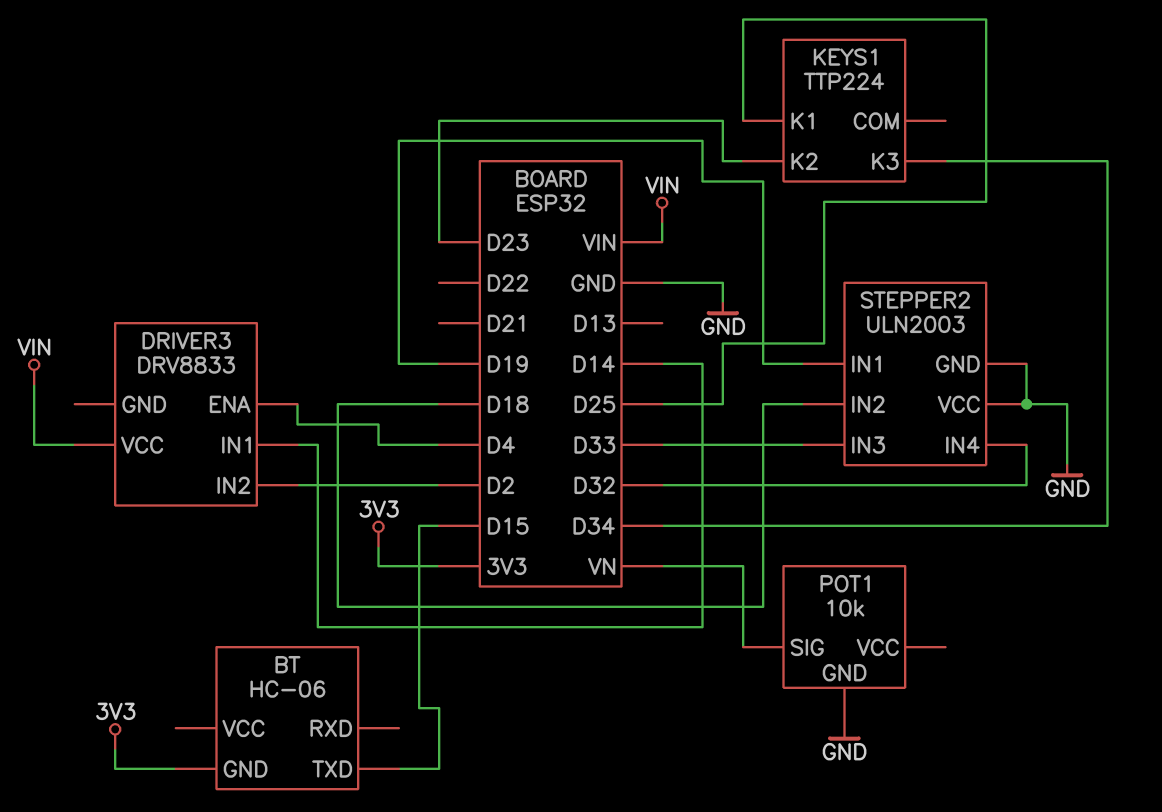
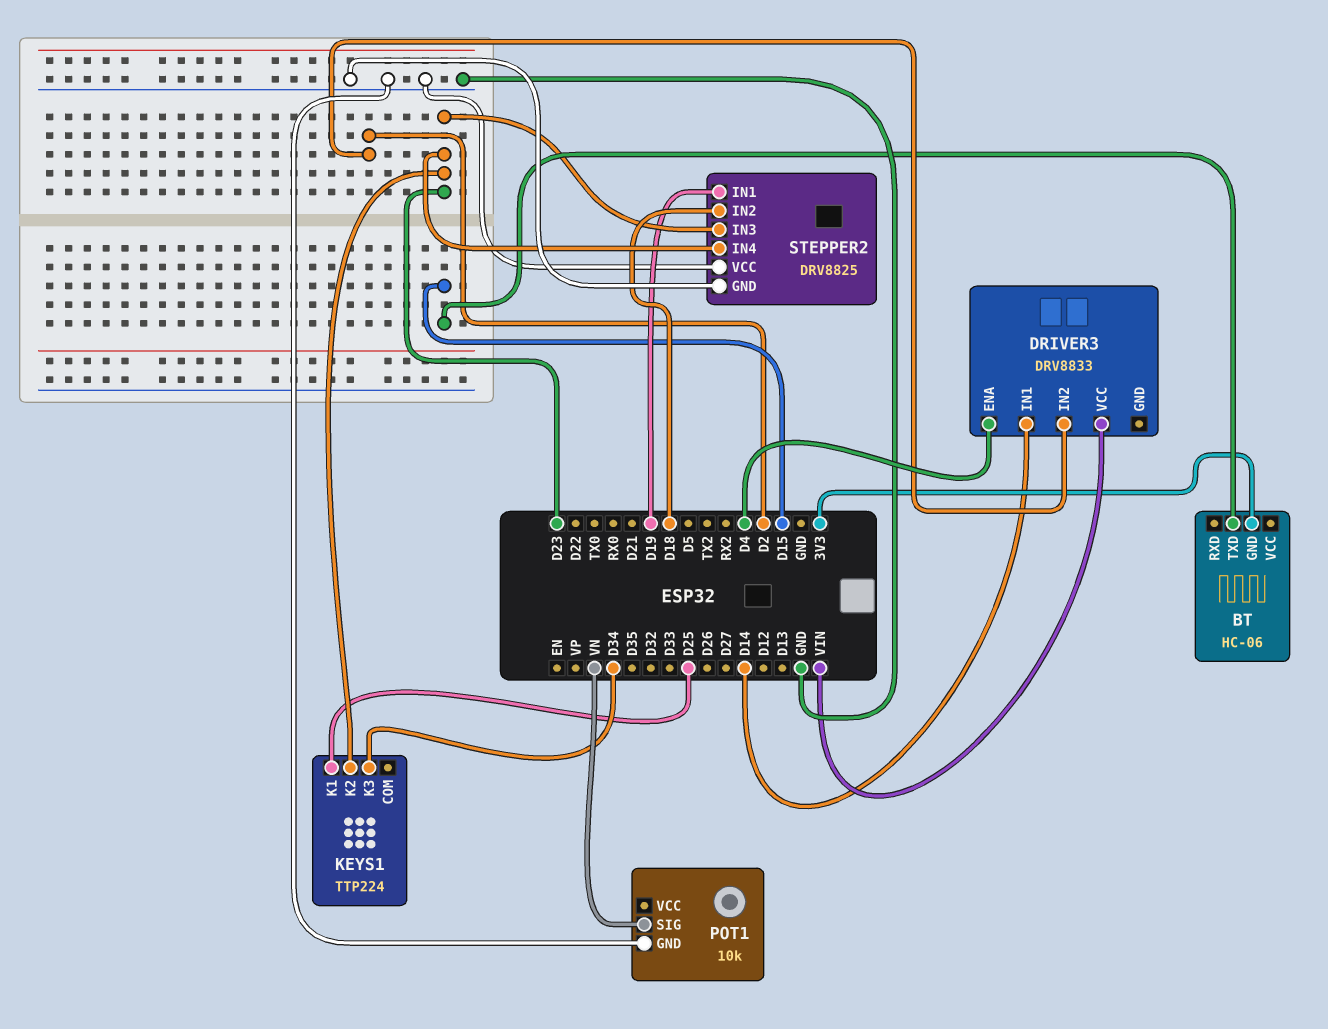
STEPPER2: ULN2003 -> DRV8825
STEPPER2 pin IN3: D33 -> D23
STEPPER2 pin IN4: D32 -> D23

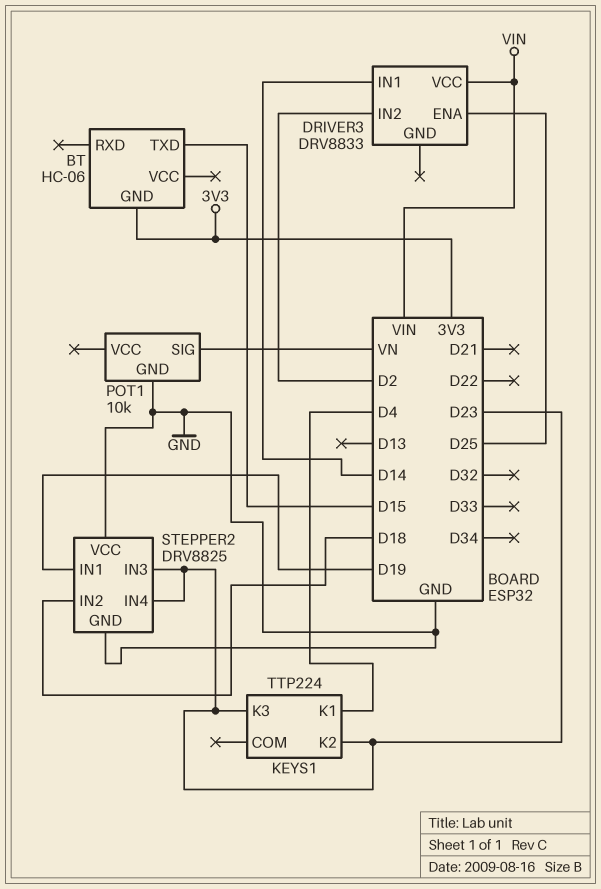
DRIVER3 pin ENA: D4 -> D25
KEYS1 pin K1: D25 -> D4
KEYS1 pin K3: D34 -> D23

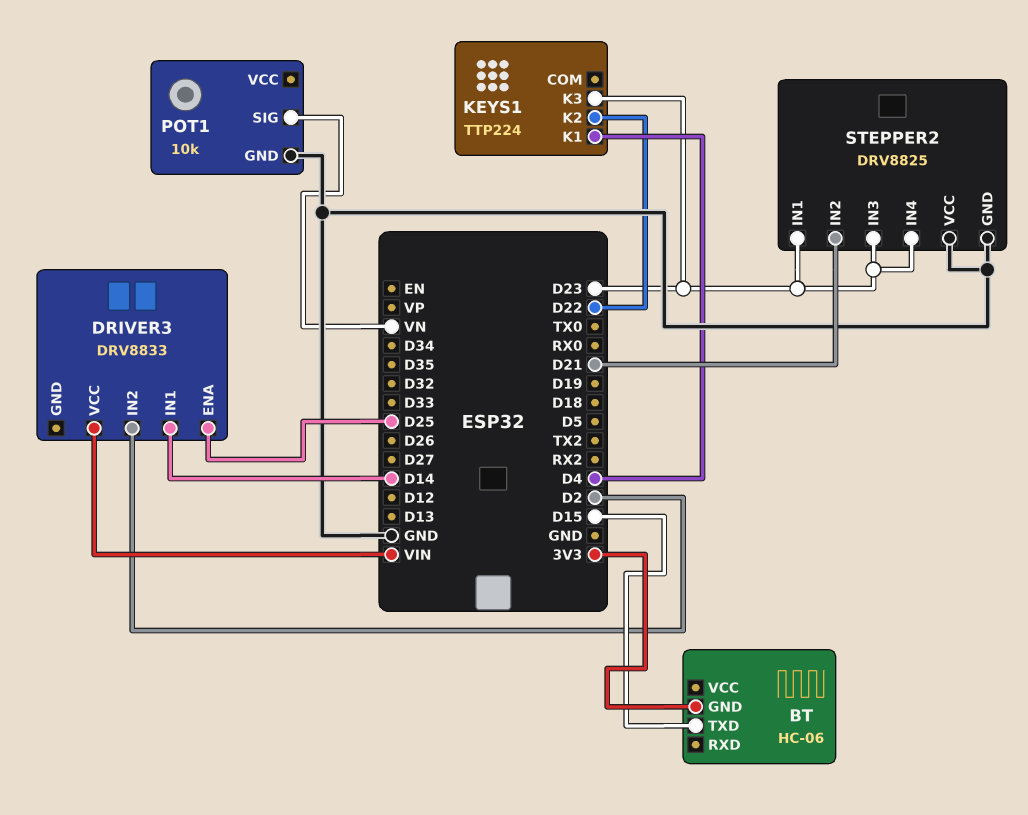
KEYS1 pin K2: D23 -> D22
STEPPER2 pin IN1: D19 -> D23
STEPPER2 pin IN2: D18 -> D21

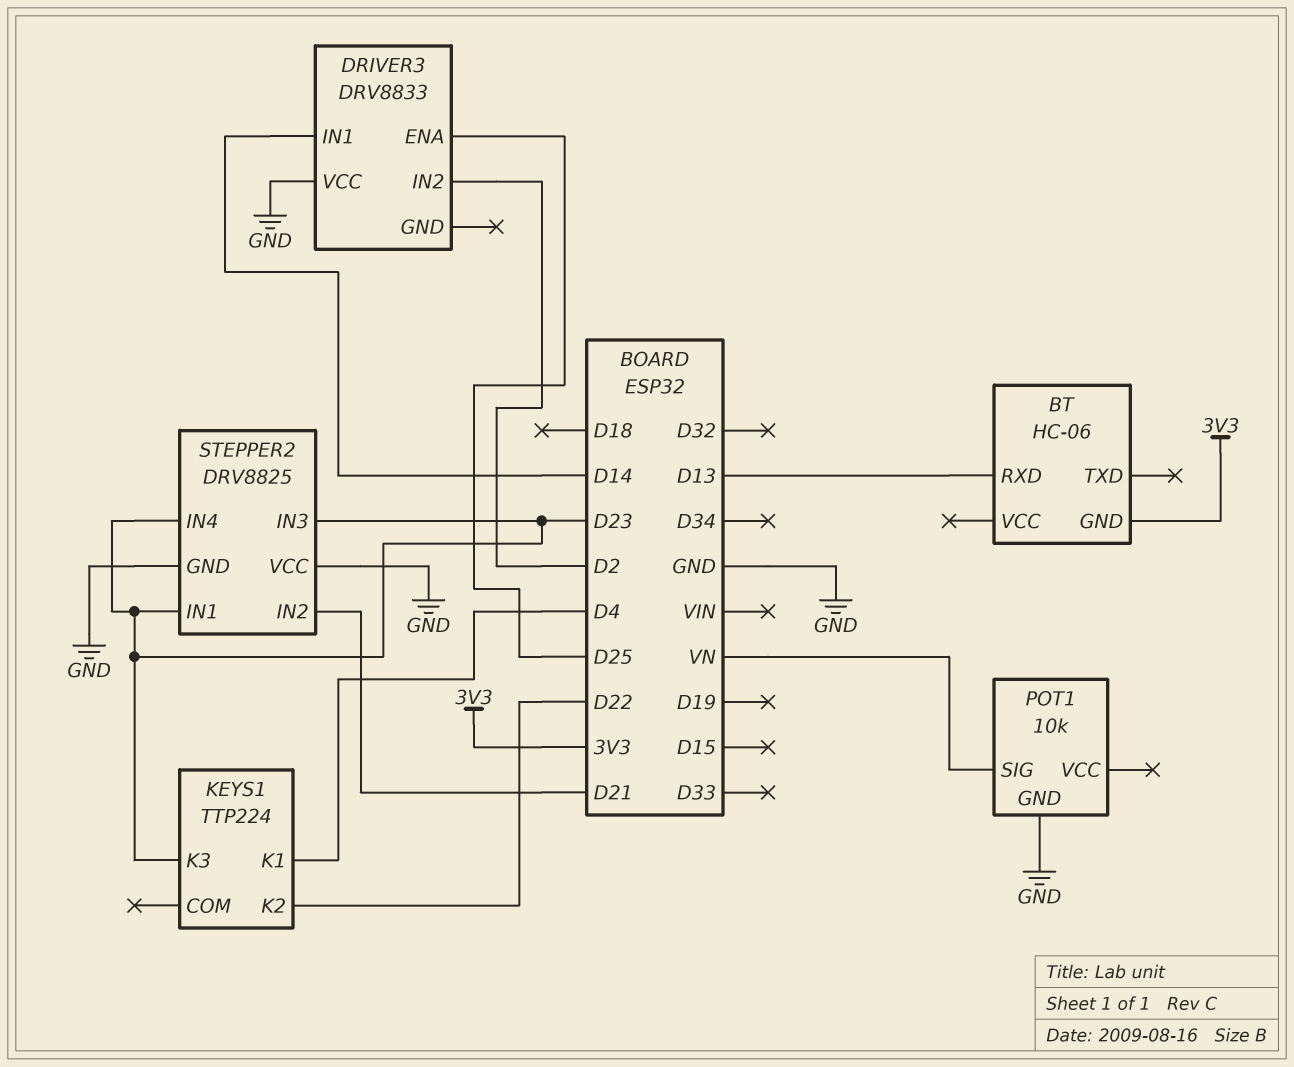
BT pin RXD: none -> D13
BT pin TXD: D15 -> none
DRIVER3 pin VCC: VIN -> GND

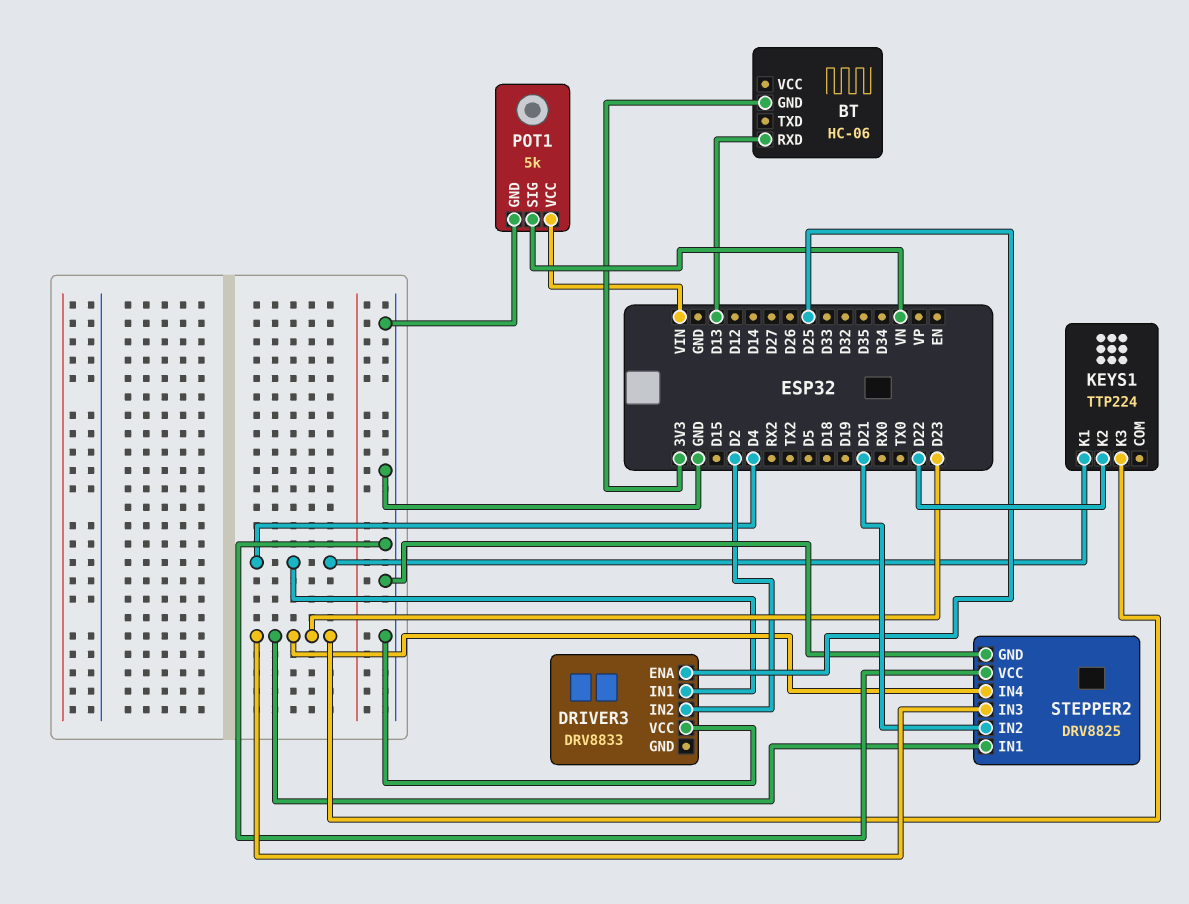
DRIVER3 pin IN1: D14 -> D4
POT1: 10k -> 5k
POT1 pin VCC: none -> VIN

